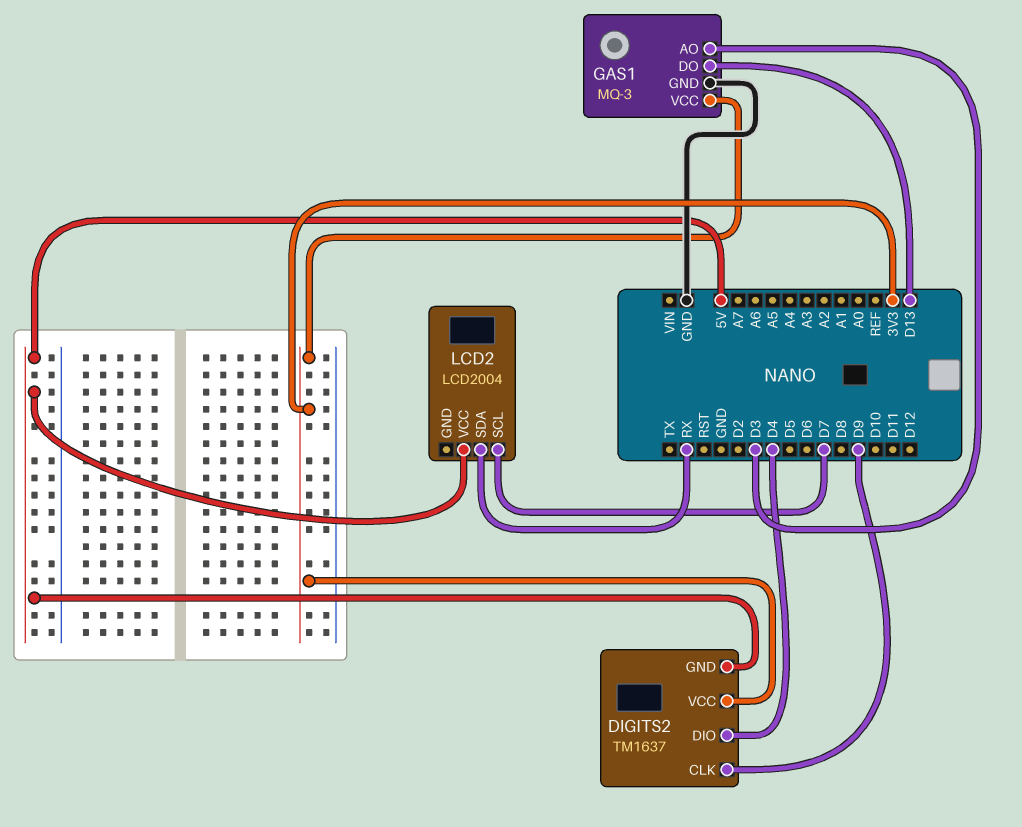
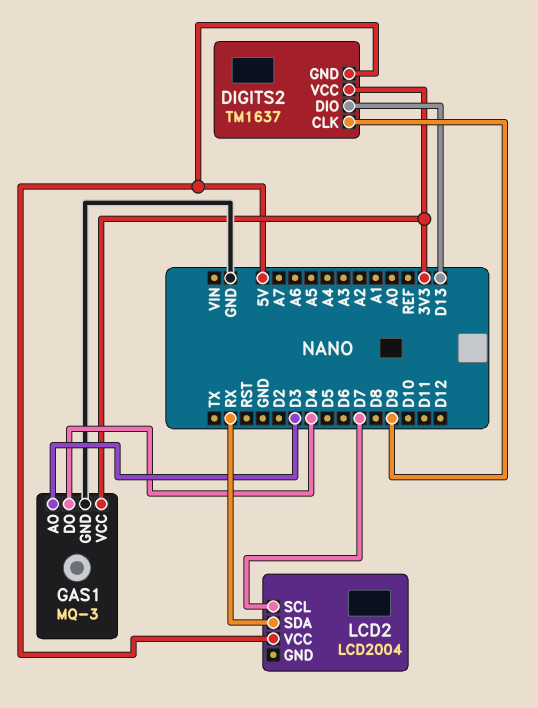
DIGITS2 pin DIO: D4 -> D13
GAS1 pin DO: D13 -> D4

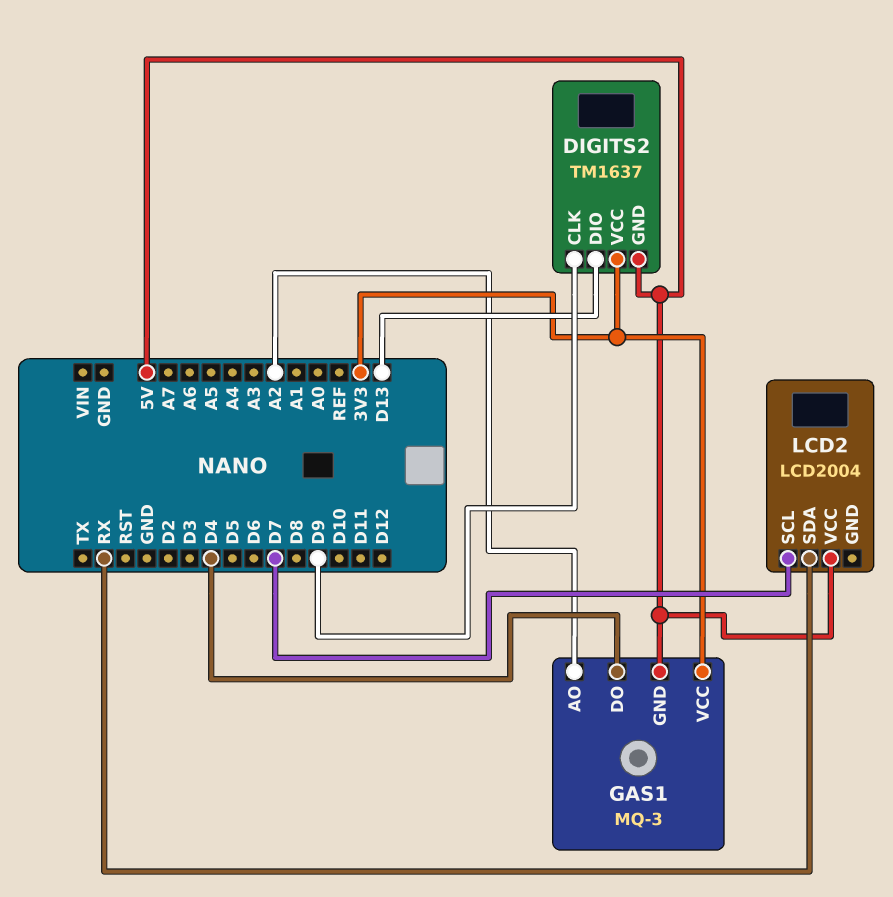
GAS1 pin AO: D3 -> A2
GAS1 pin GND: GND -> 5V

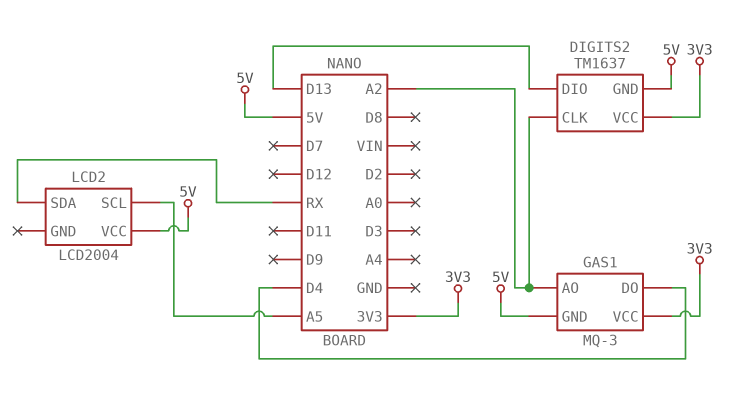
DIGITS2 pin CLK: D9 -> A2
LCD2 pin SCL: D7 -> A5

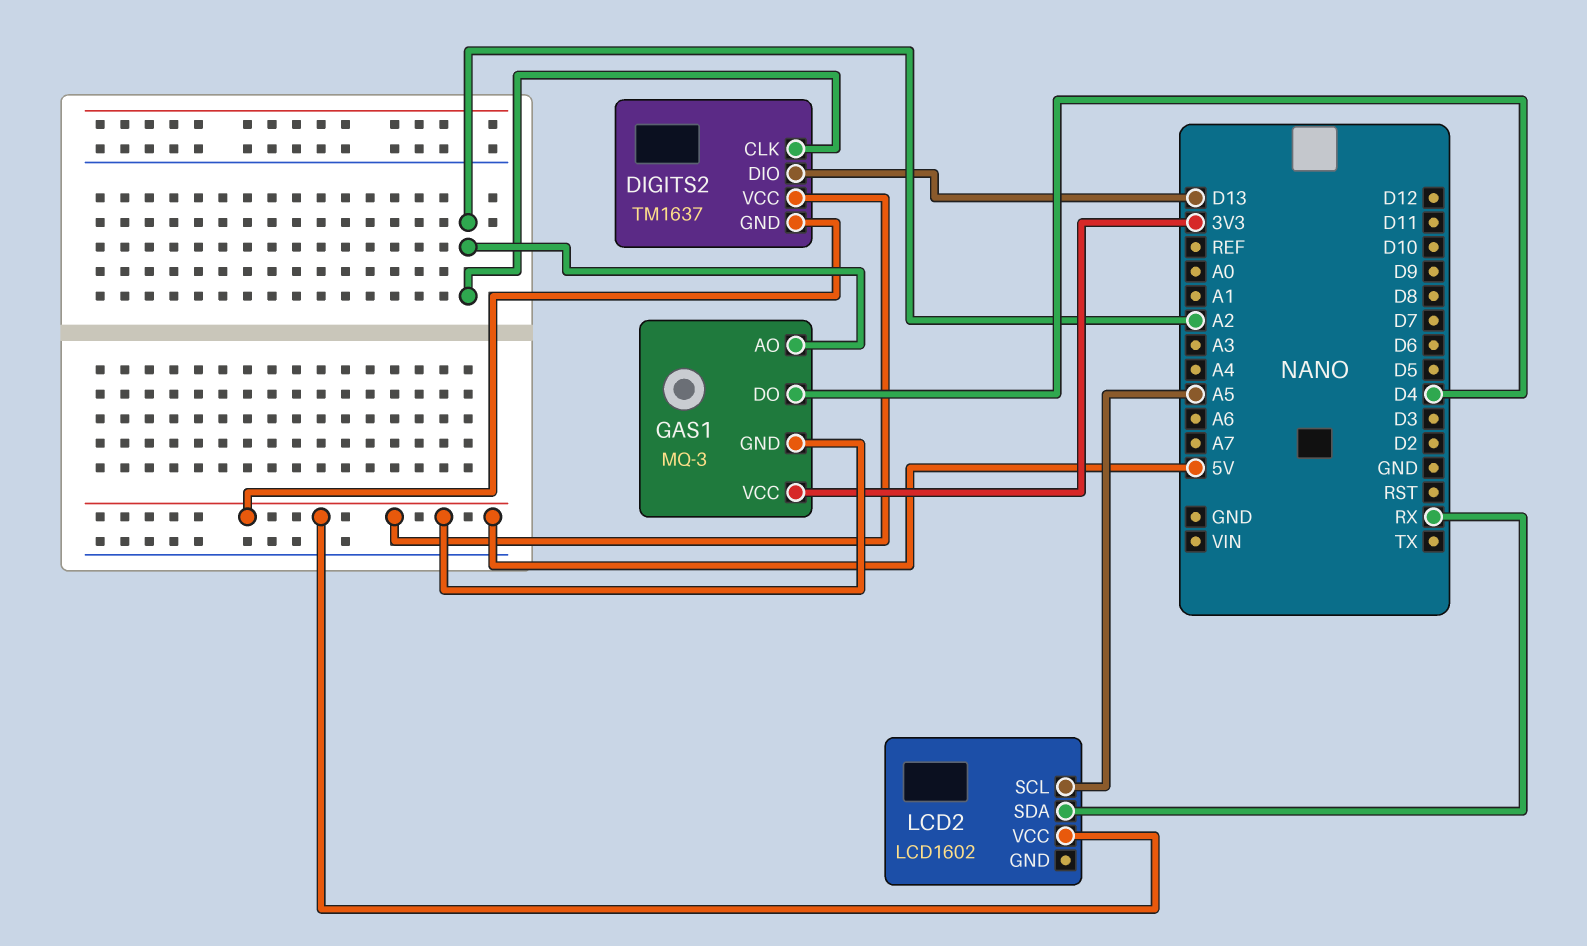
DIGITS2 pin VCC: 3V3 -> 5V
LCD2: LCD2004 -> LCD1602

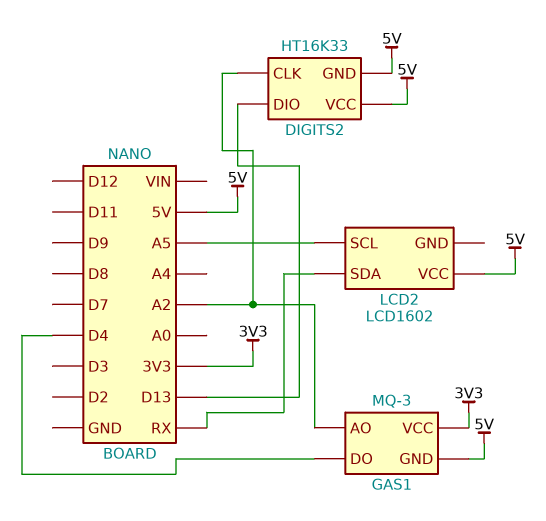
DIGITS2: TM1637 -> HT16K33

